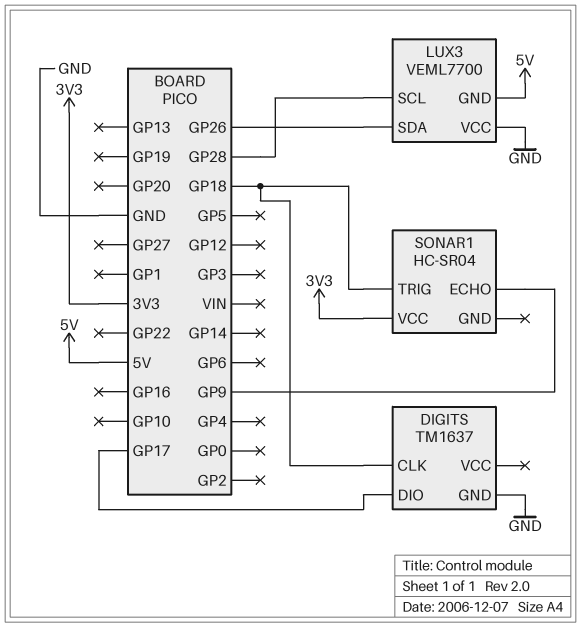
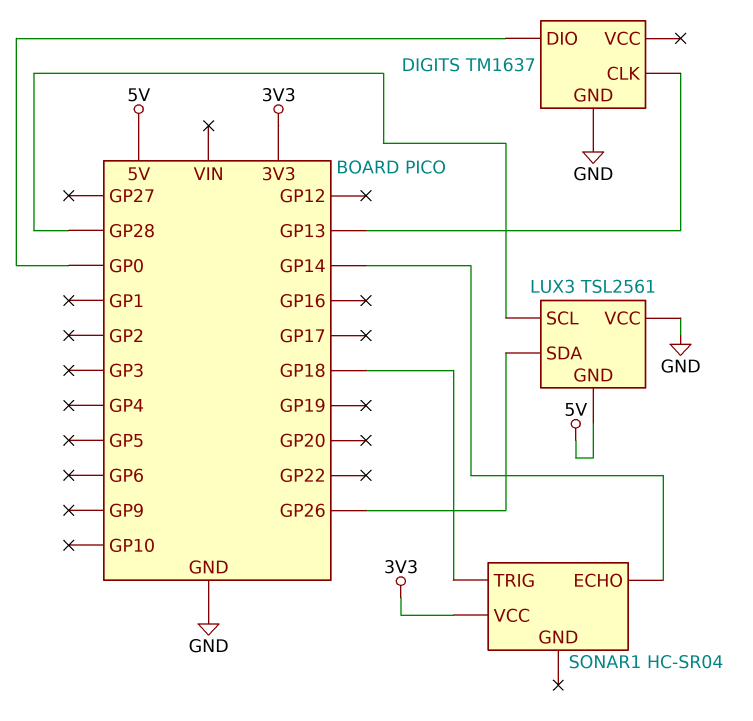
DIGITS pin CLK: GP18 -> GP13
DIGITS pin DIO: GP17 -> GP0
LUX3: VEML7700 -> TSL2561
SONAR1 pin ECHO: GP9 -> GP14

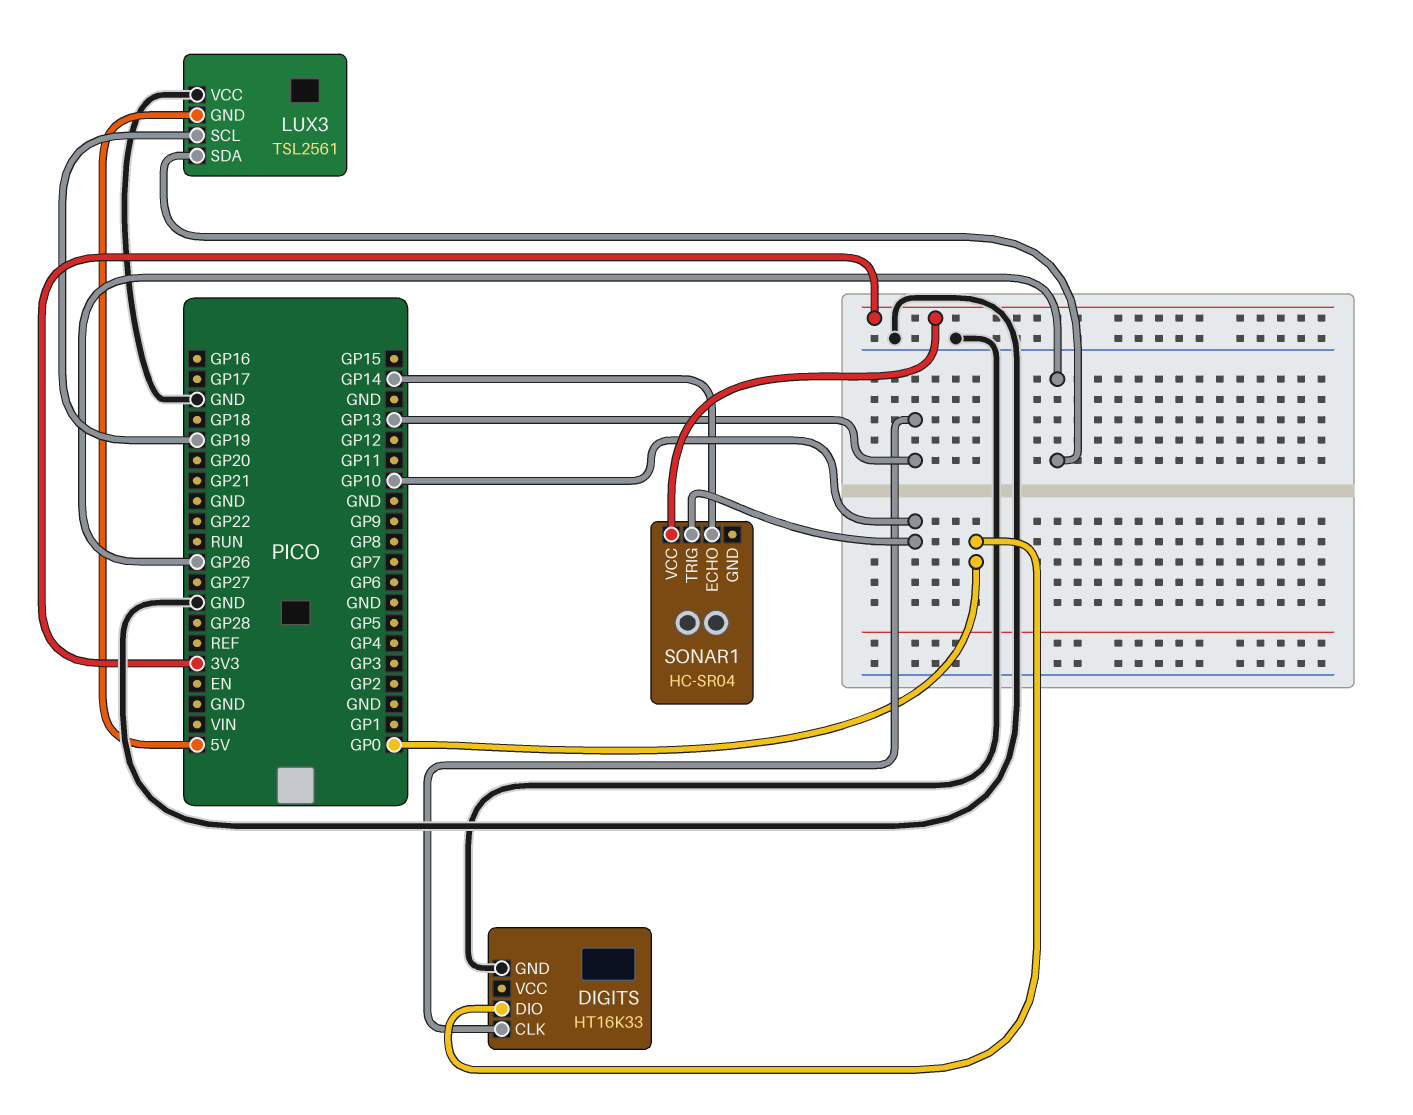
DIGITS: TM1637 -> HT16K33
LUX3 pin SCL: GP28 -> GP19
SONAR1 pin TRIG: GP18 -> GP10

